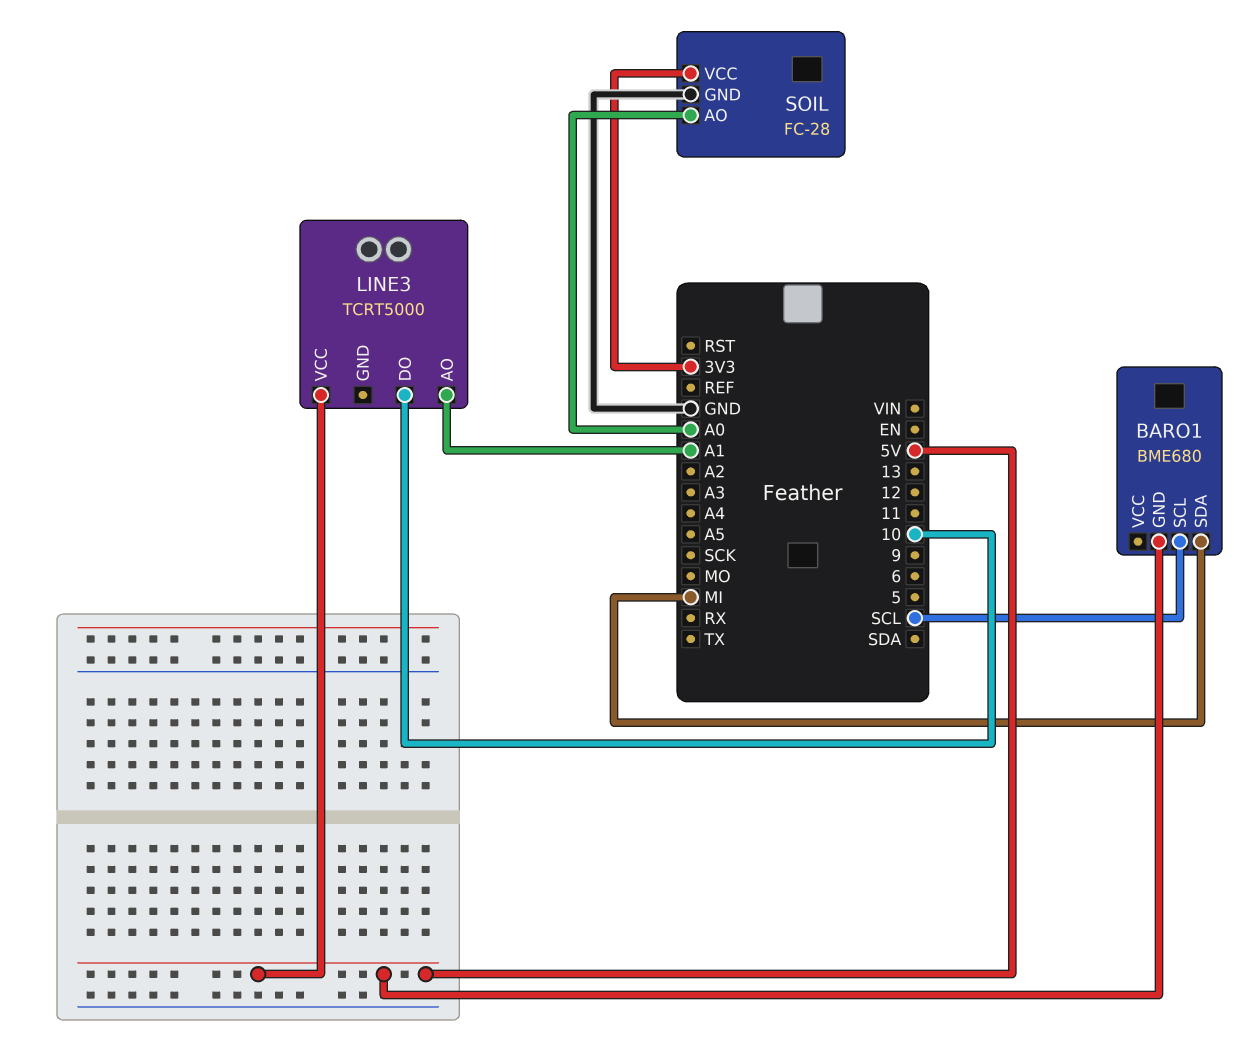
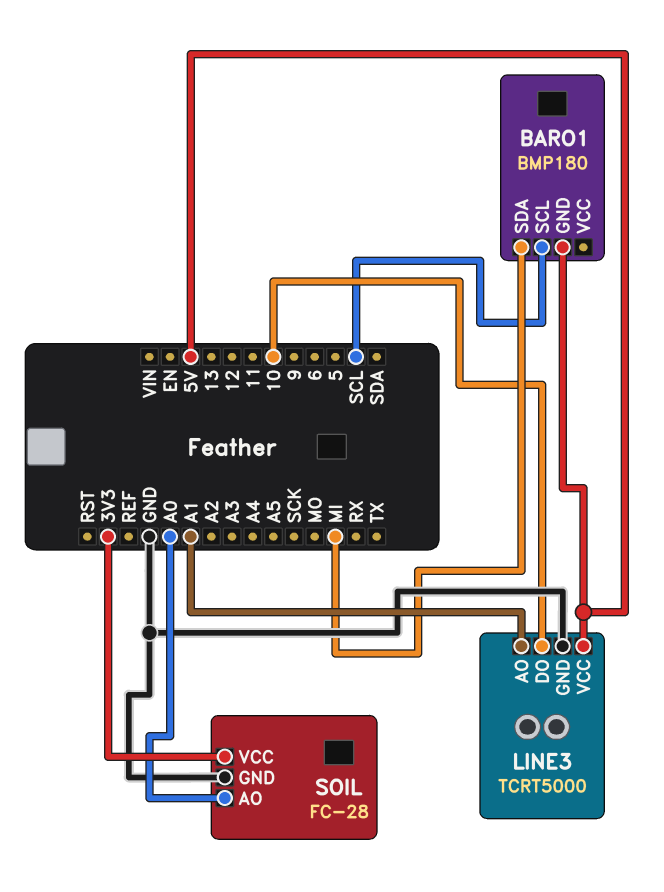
BARO1: BME680 -> BMP180
LINE3 pin GND: none -> GND

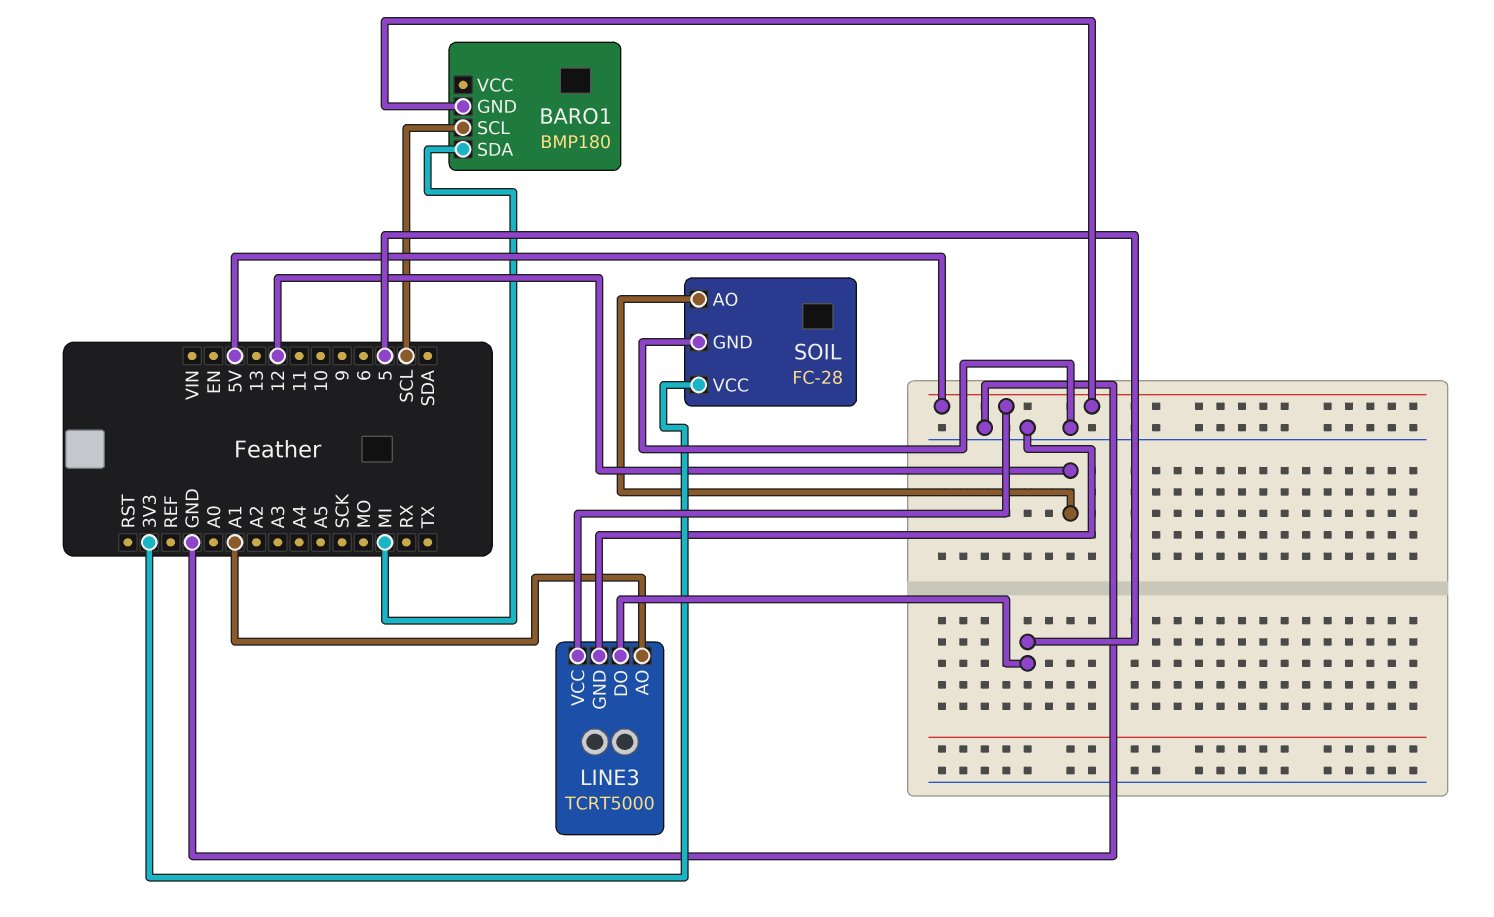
LINE3 pin DO: 10 -> 5
SOIL pin AO: A0 -> 12

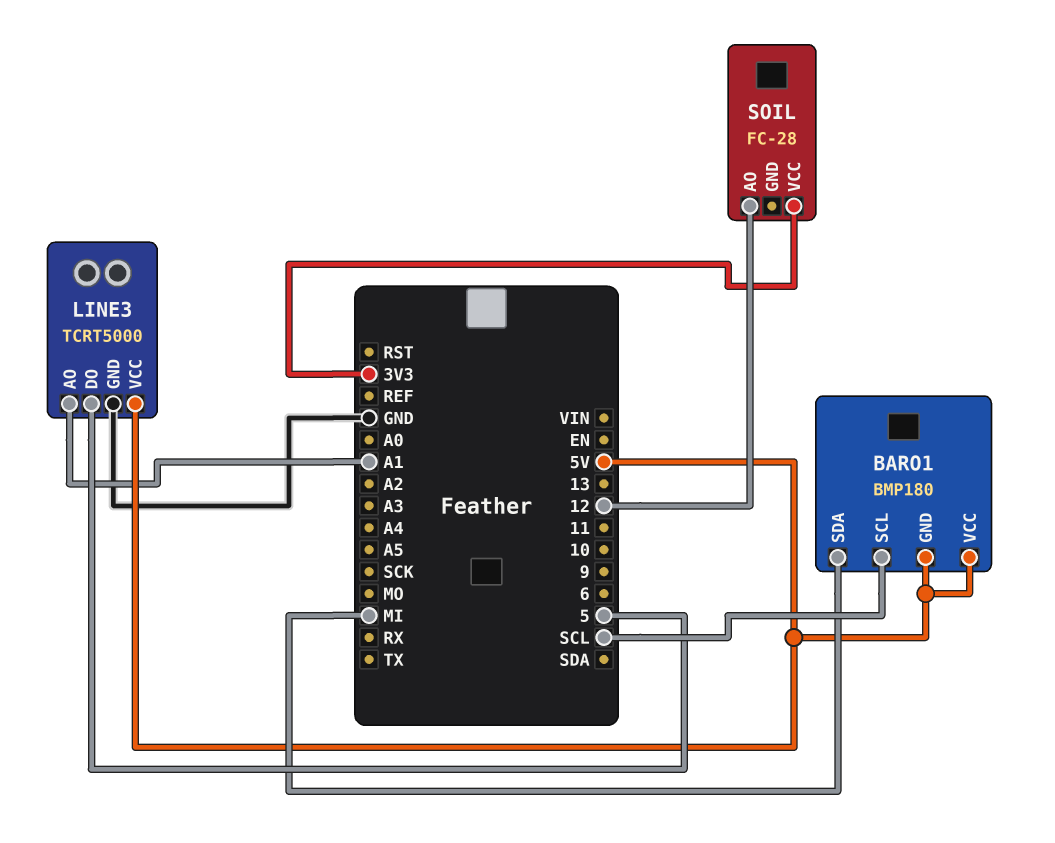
BARO1 pin VCC: none -> 5V
SOIL pin GND: GND -> none

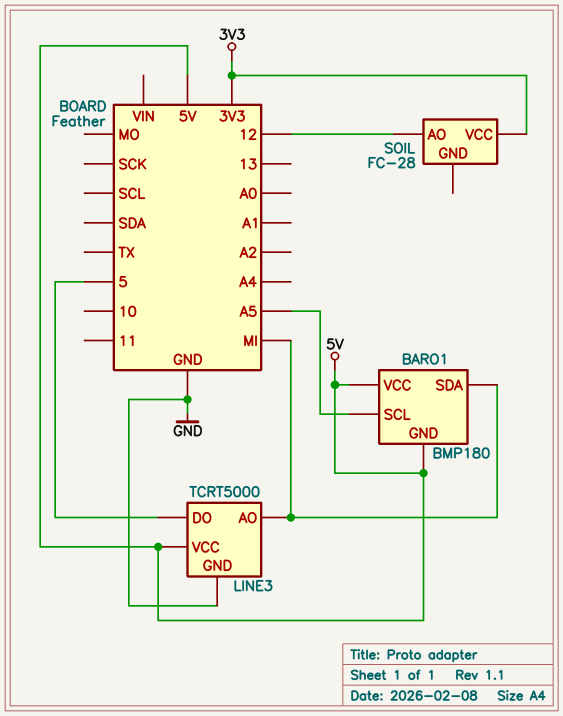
BARO1 pin SCL: SCL -> A5
LINE3 pin AO: A1 -> MI

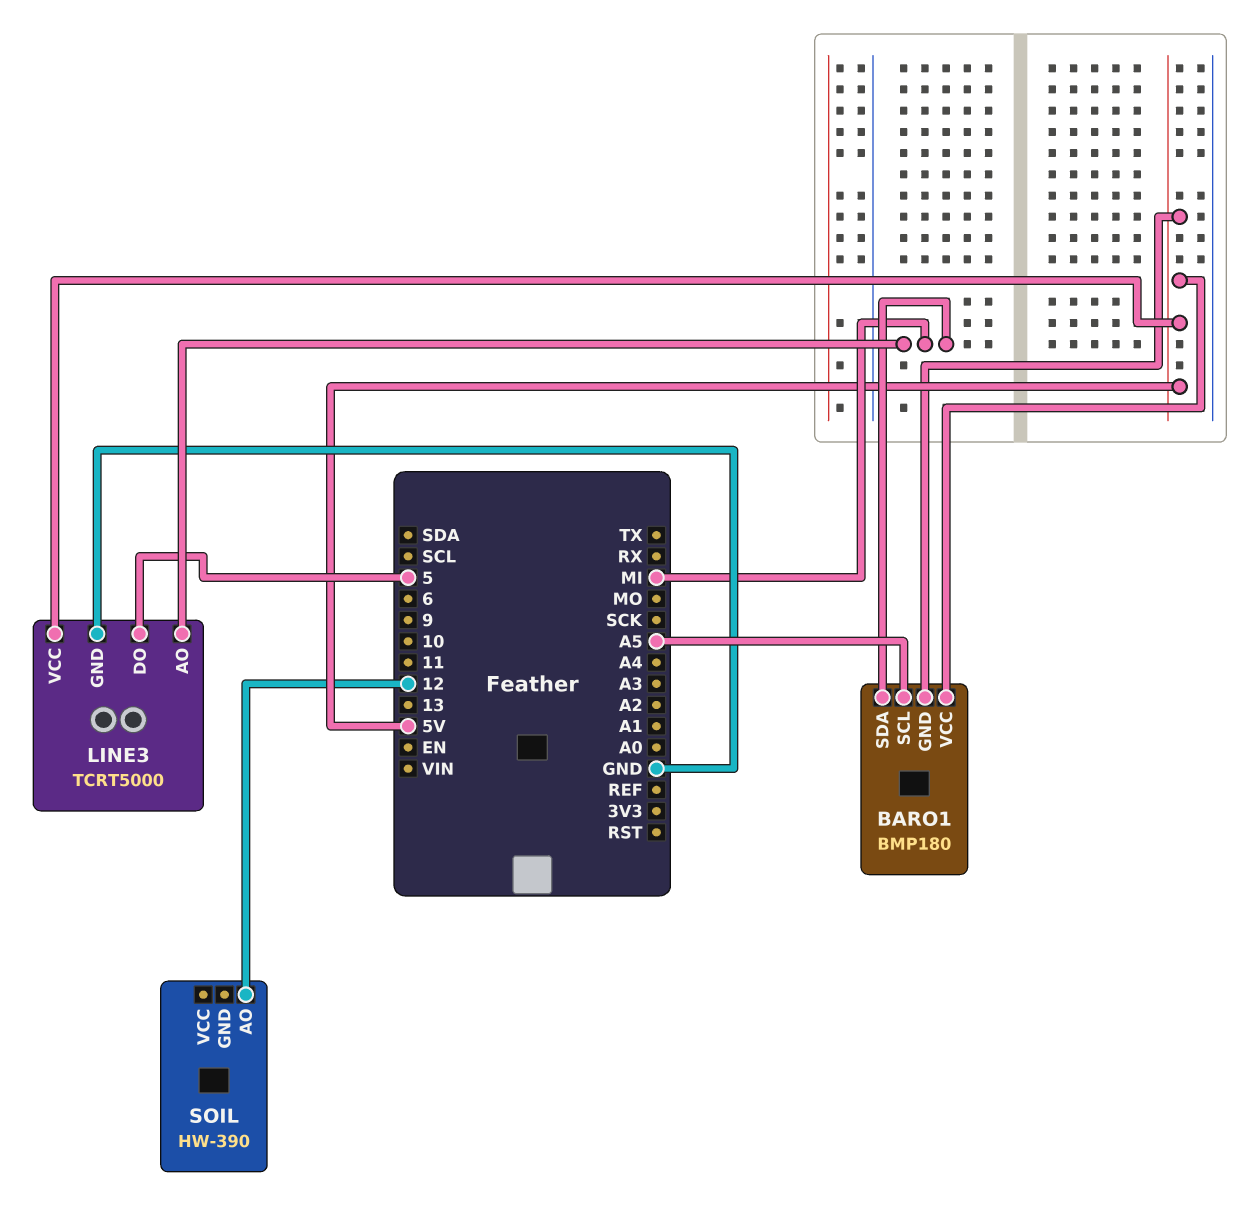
SOIL: FC-28 -> HW-390
SOIL pin VCC: 3V3 -> none

